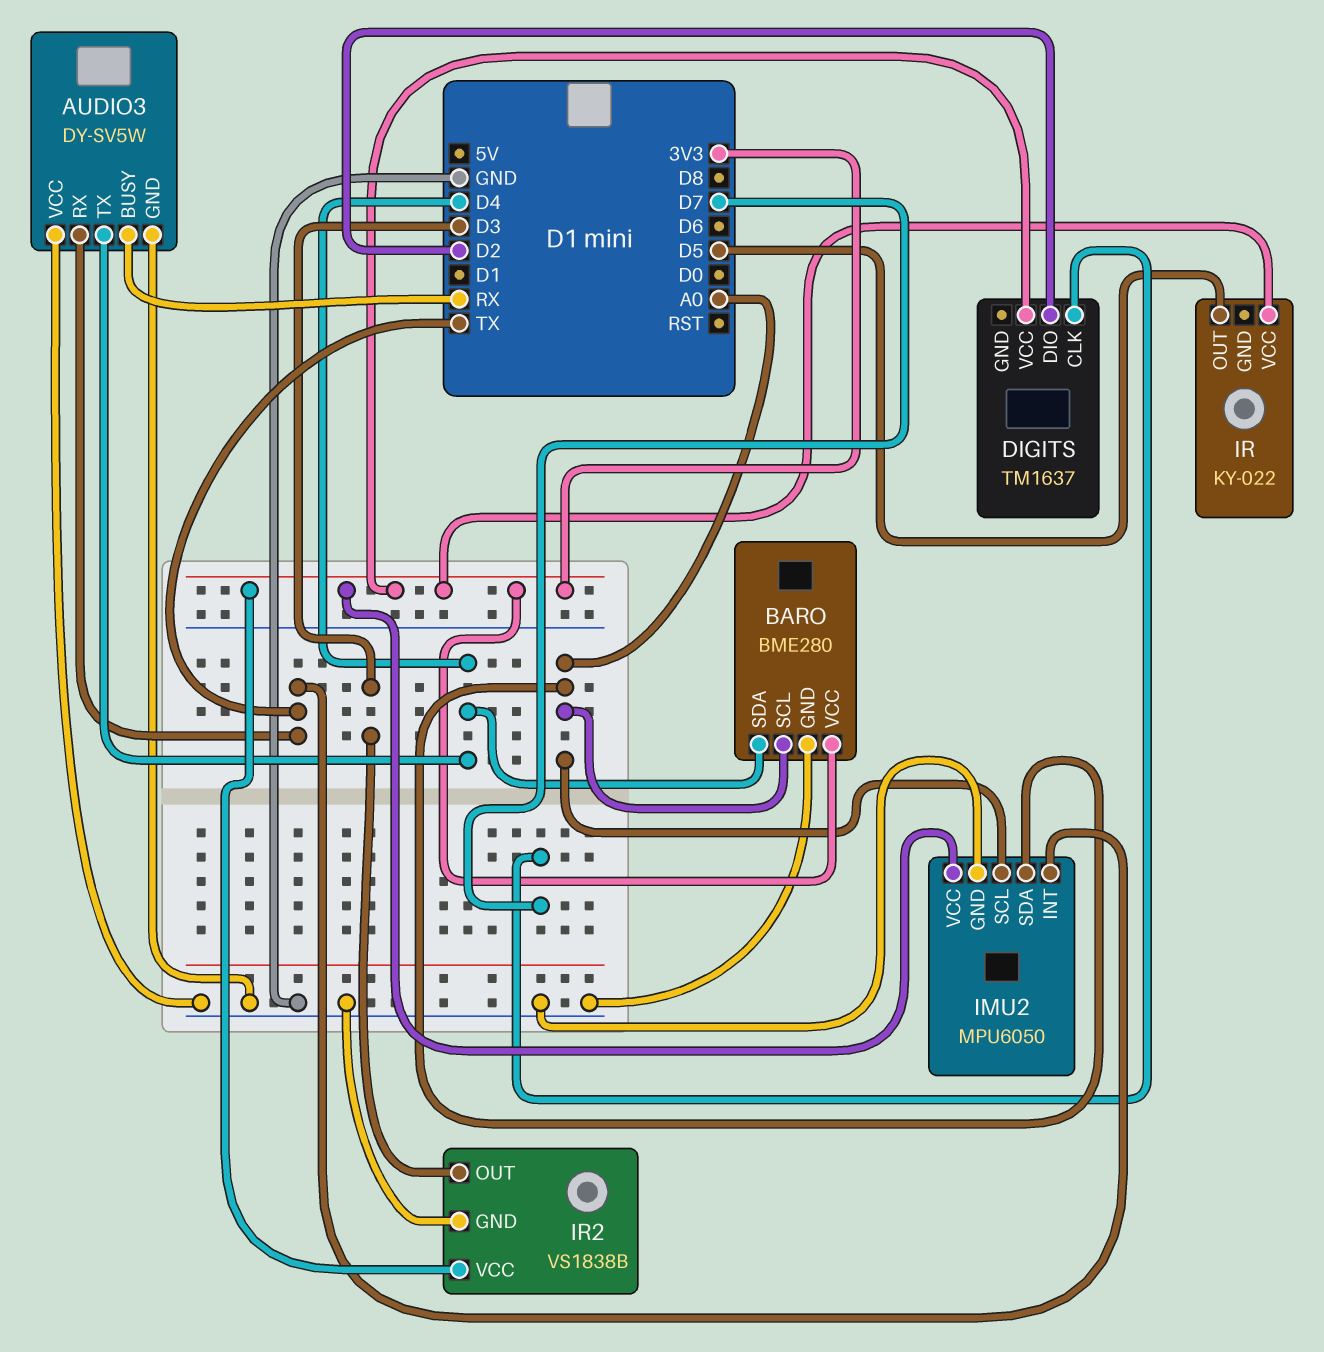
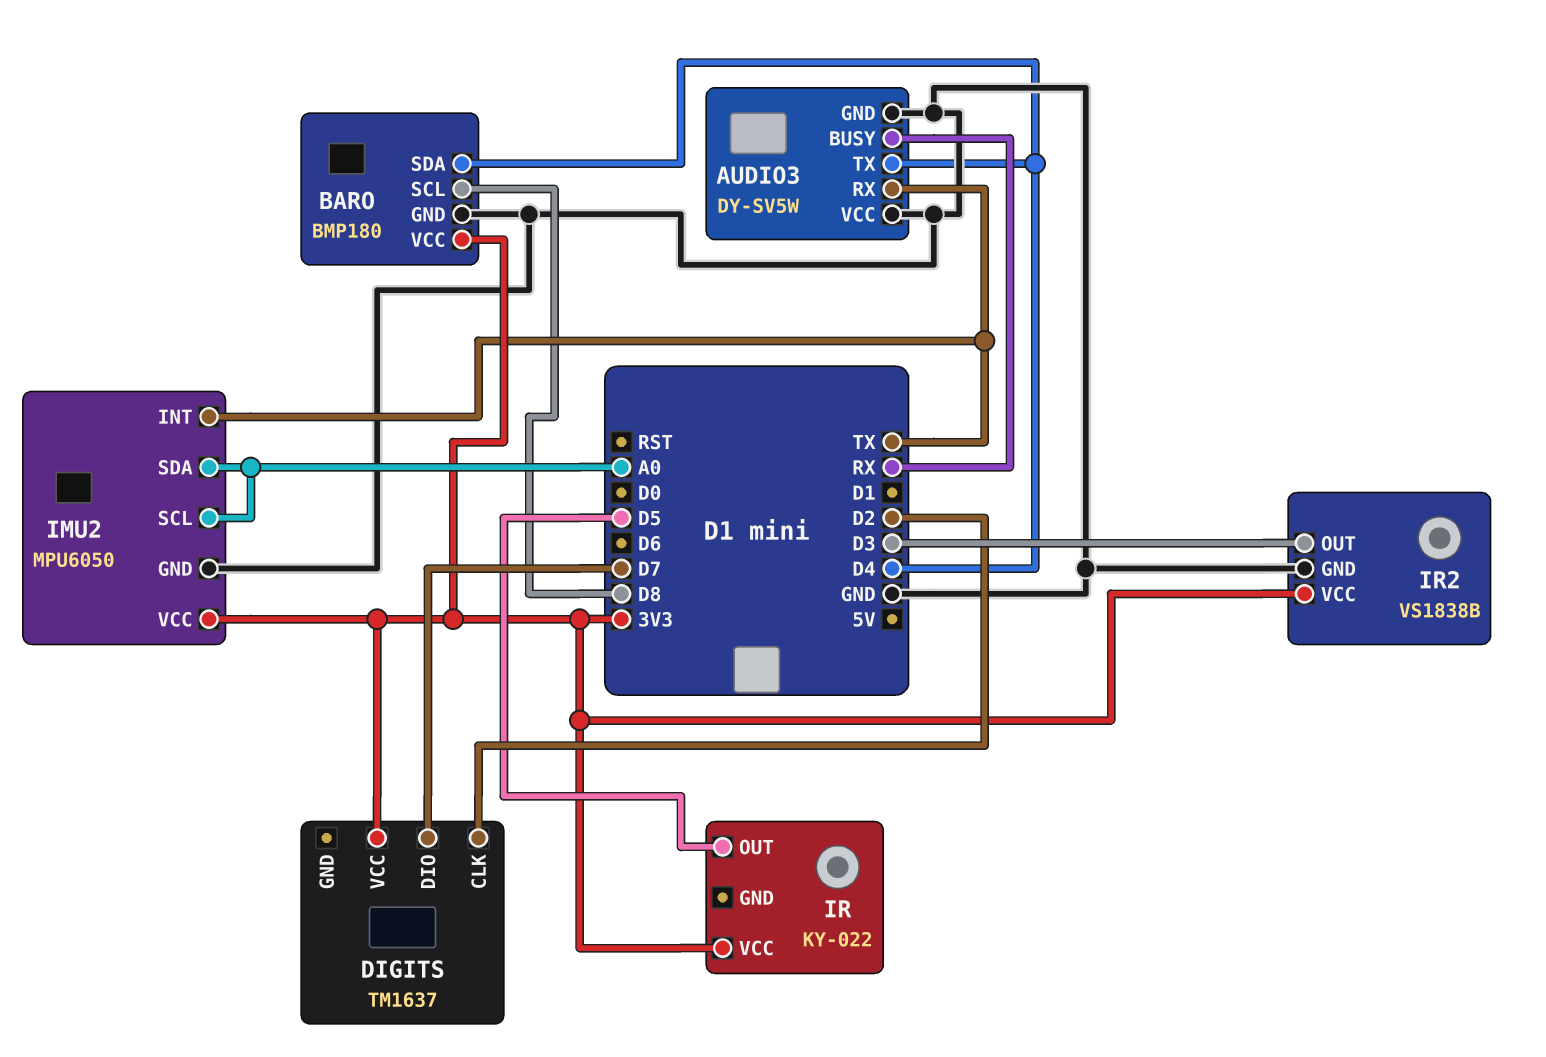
BARO: BME280 -> BMP180
BARO pin SCL: A0 -> D8
DIGITS pin CLK: D7 -> D2
DIGITS pin DIO: D2 -> D7

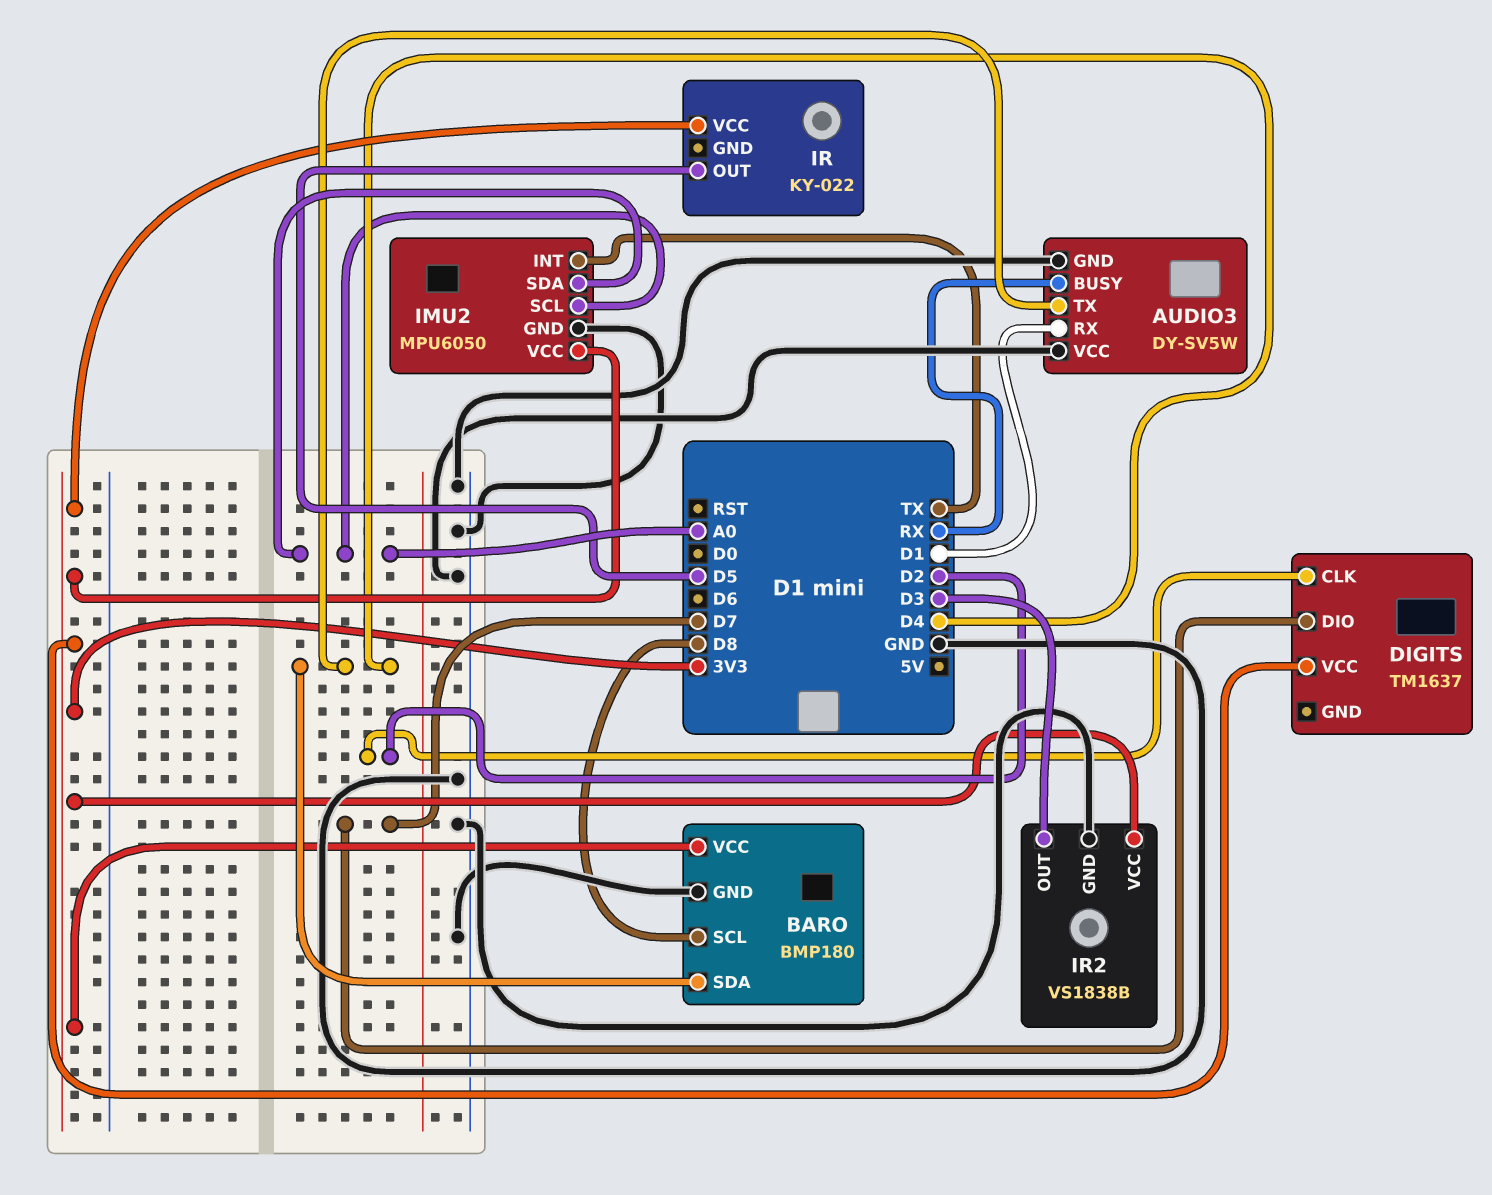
AUDIO3 pin RX: TX -> D1

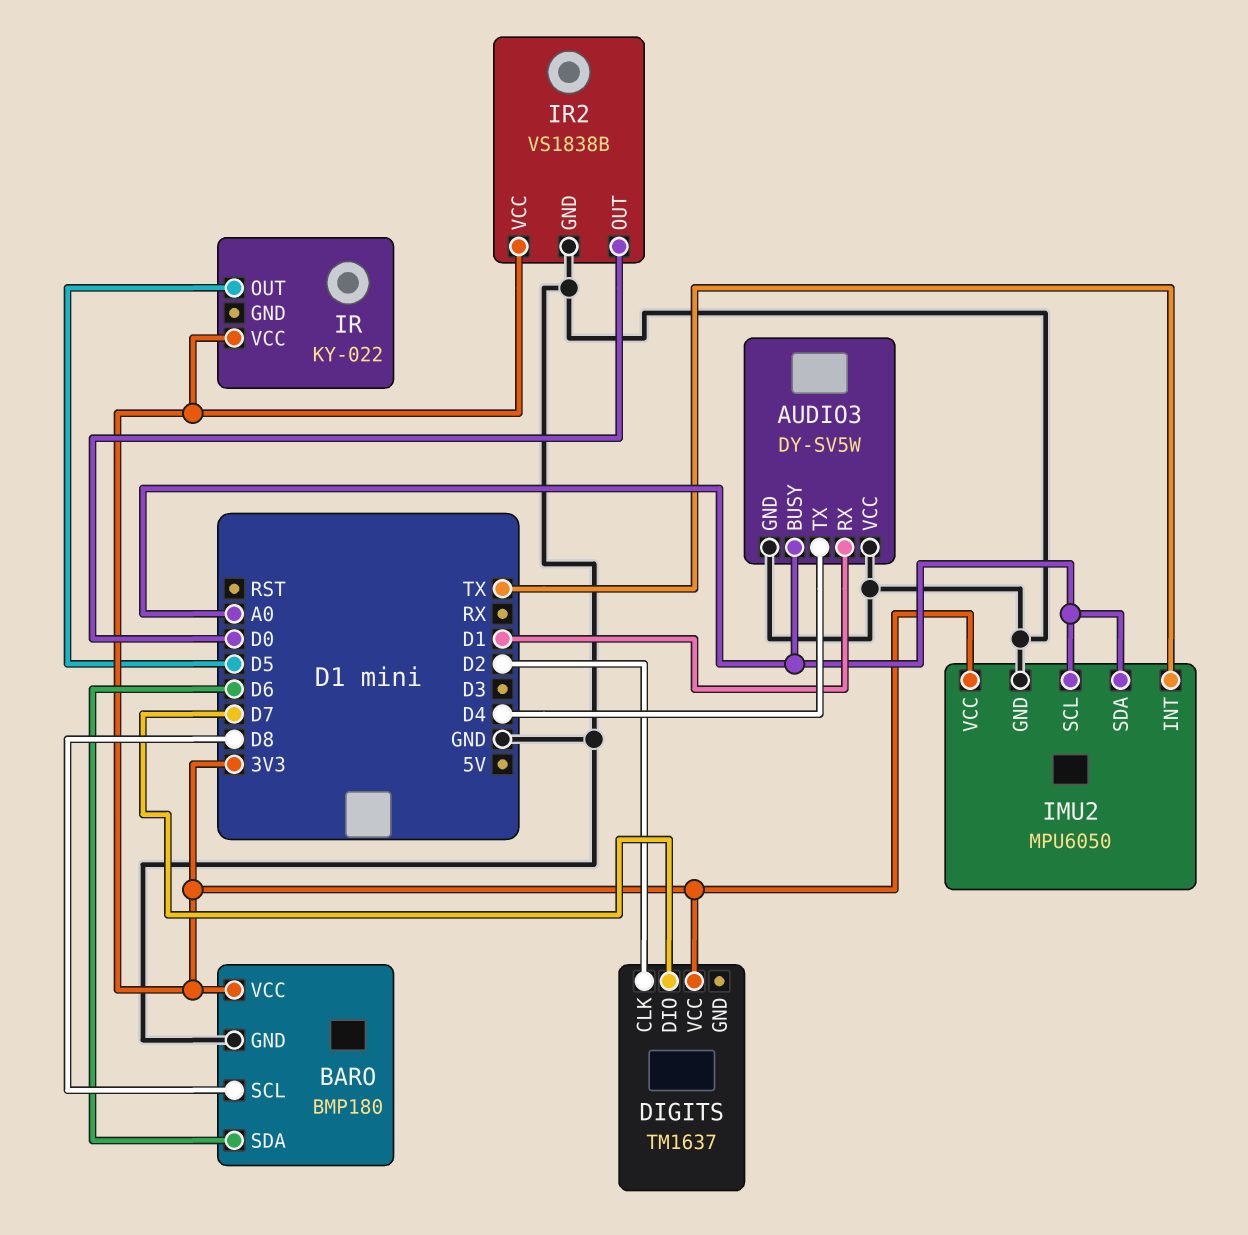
AUDIO3 pin BUSY: RX -> A0
BARO pin SDA: D4 -> D6
IR2 pin OUT: D3 -> D0

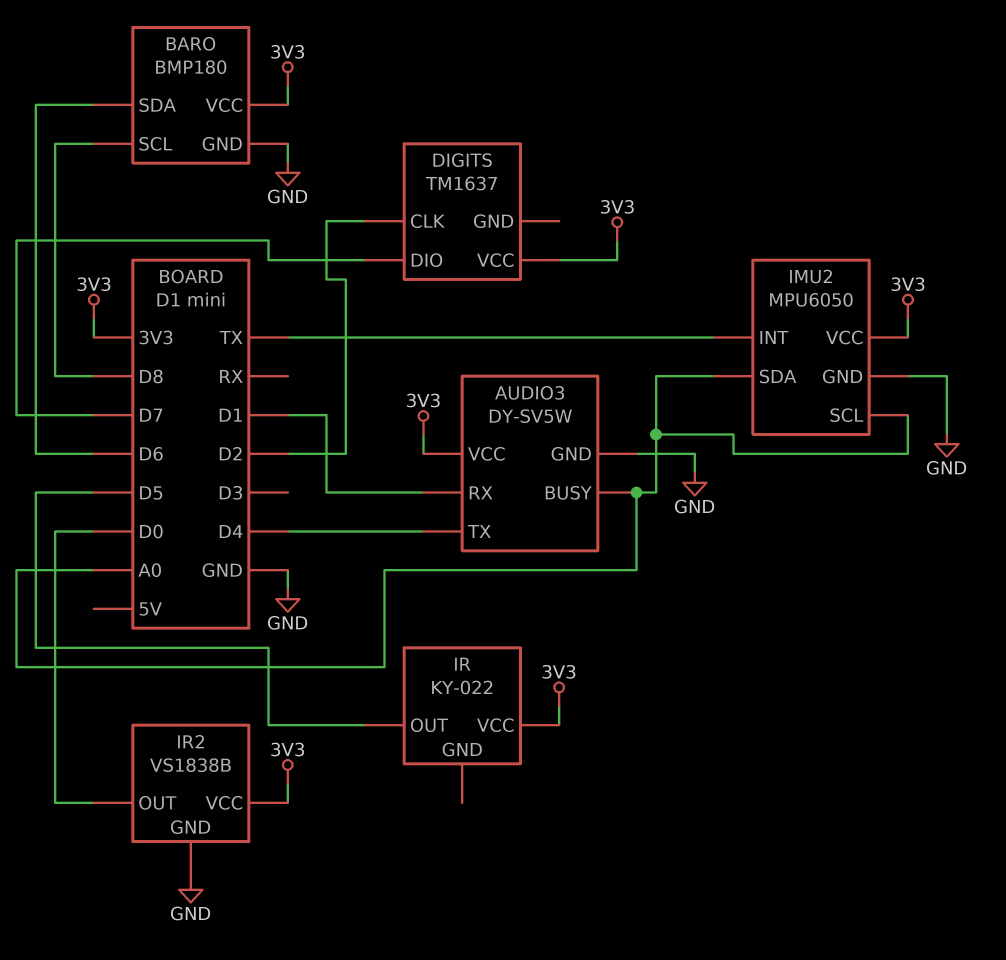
AUDIO3 pin VCC: GND -> 3V3

